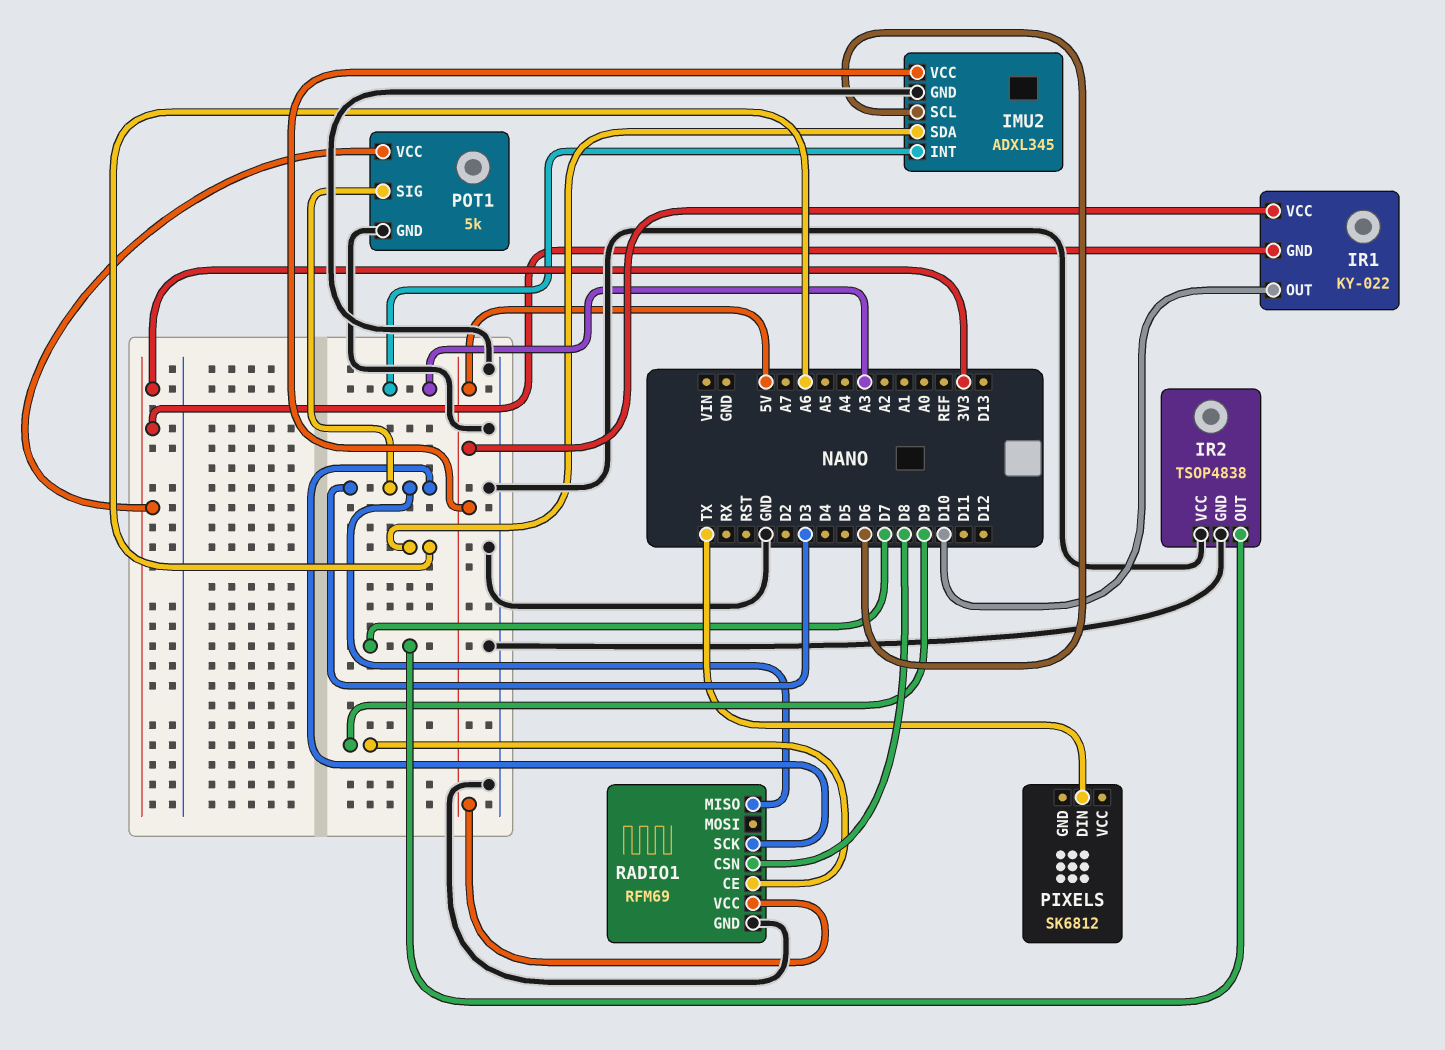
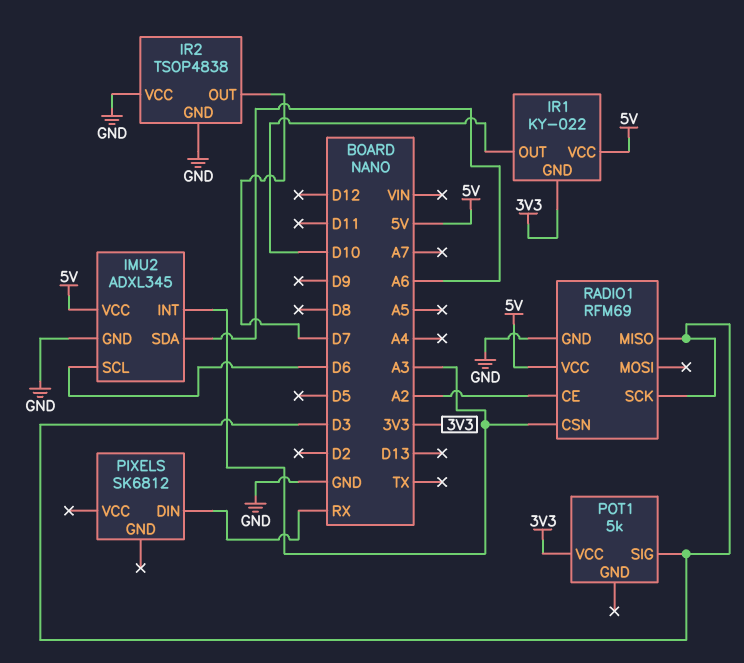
PIXELS pin DIN: TX -> RX
POT1 pin GND: GND -> none
RADIO1 pin CE: D9 -> A2
RADIO1 pin CSN: D8 -> A3

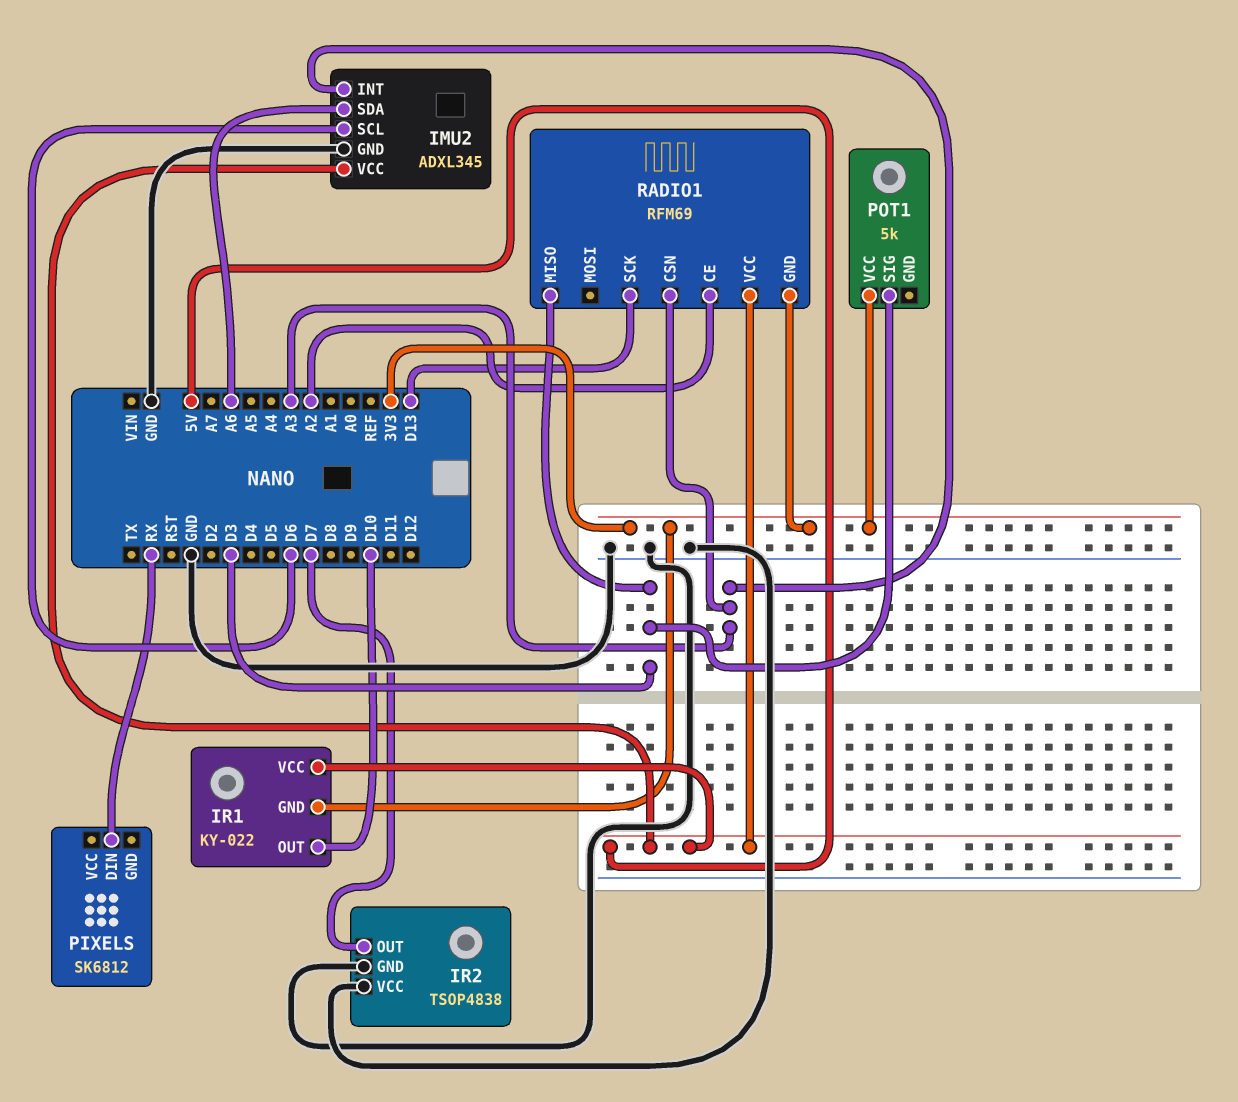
RADIO1 pin GND: GND -> 3V3
RADIO1 pin SCK: D3 -> D13

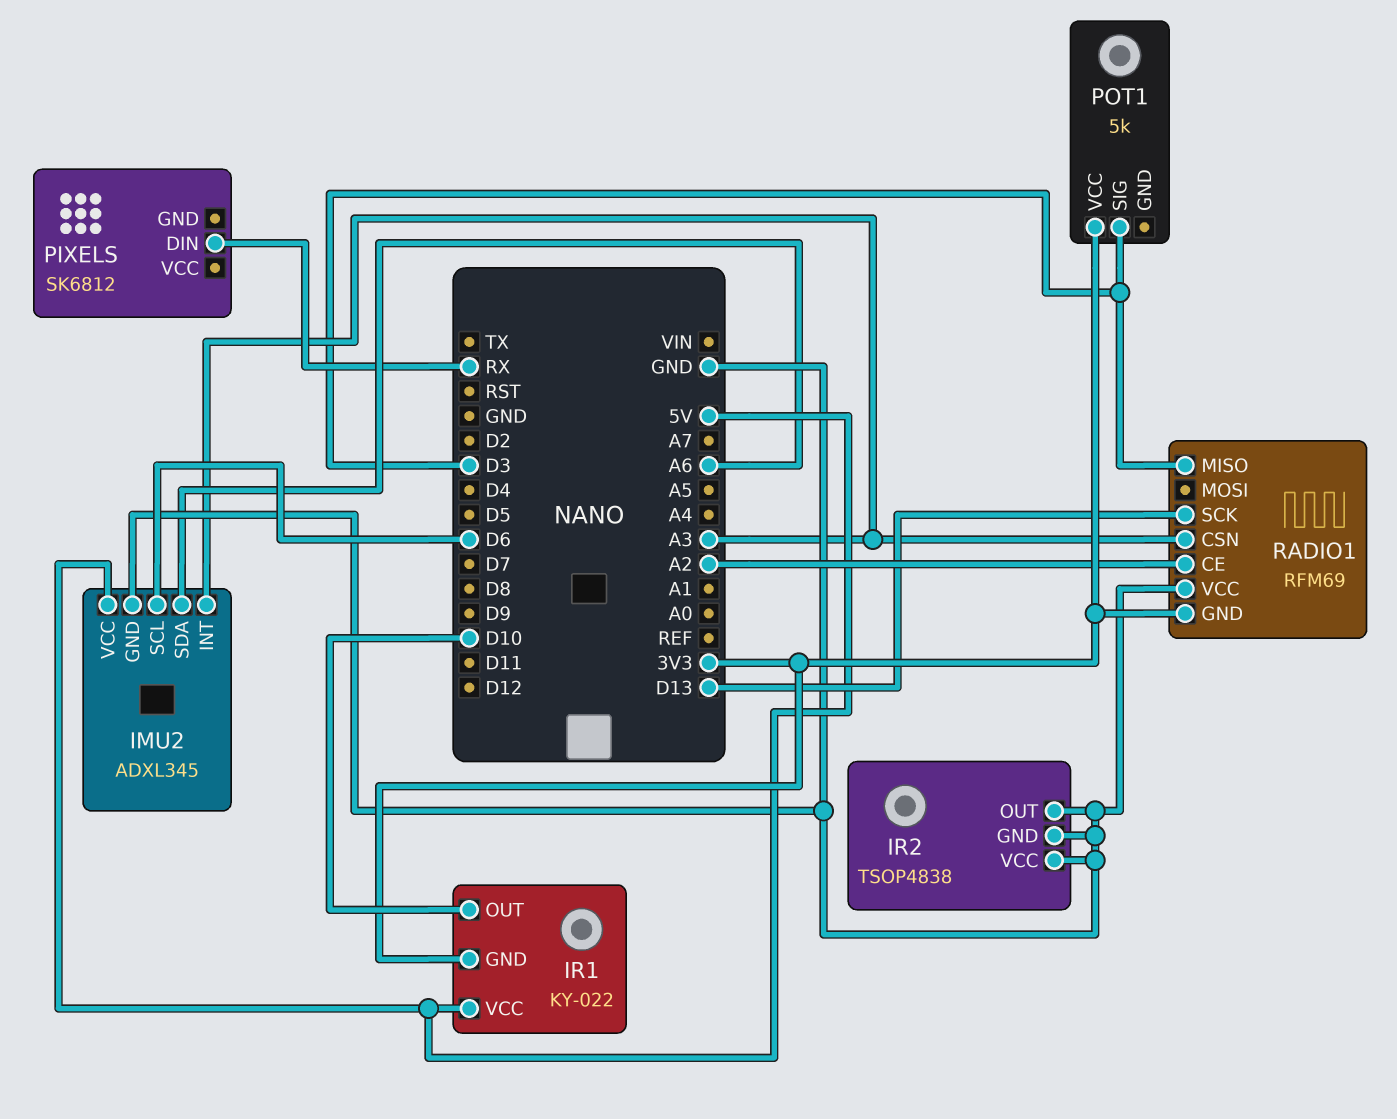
IR2 pin OUT: D7 -> GND
RADIO1 pin VCC: 5V -> GND

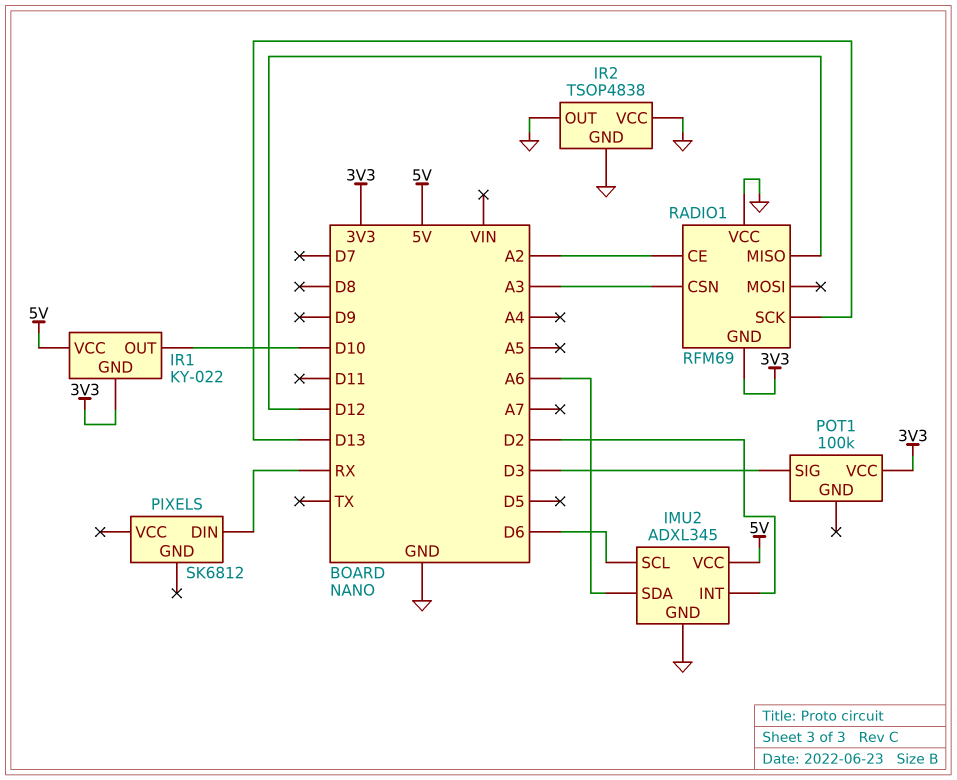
IMU2 pin INT: A3 -> D2
POT1: 5k -> 100k
RADIO1 pin MISO: D3 -> D12

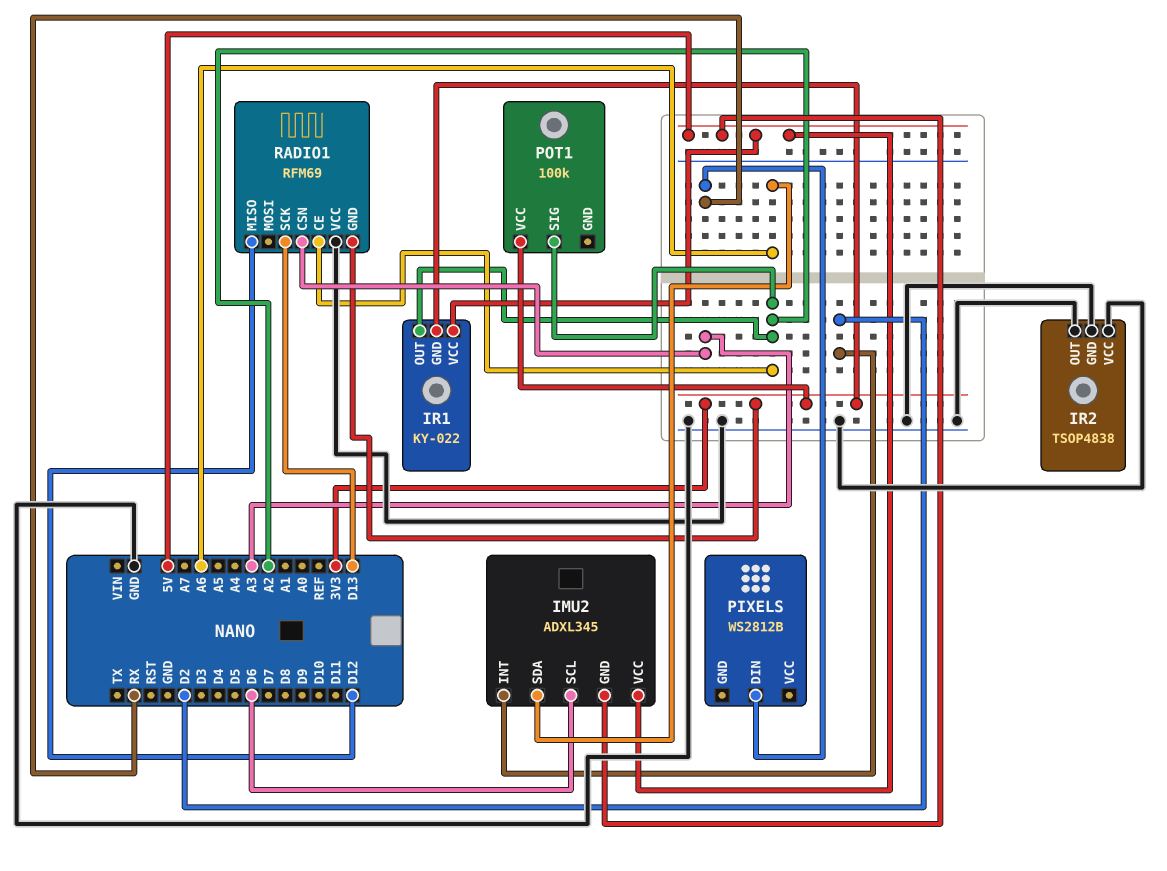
IMU2 pin GND: GND -> 5V
IR1 pin OUT: D10 -> A2
PIXELS: SK6812 -> WS2812B
POT1 pin SIG: D3 -> A2

